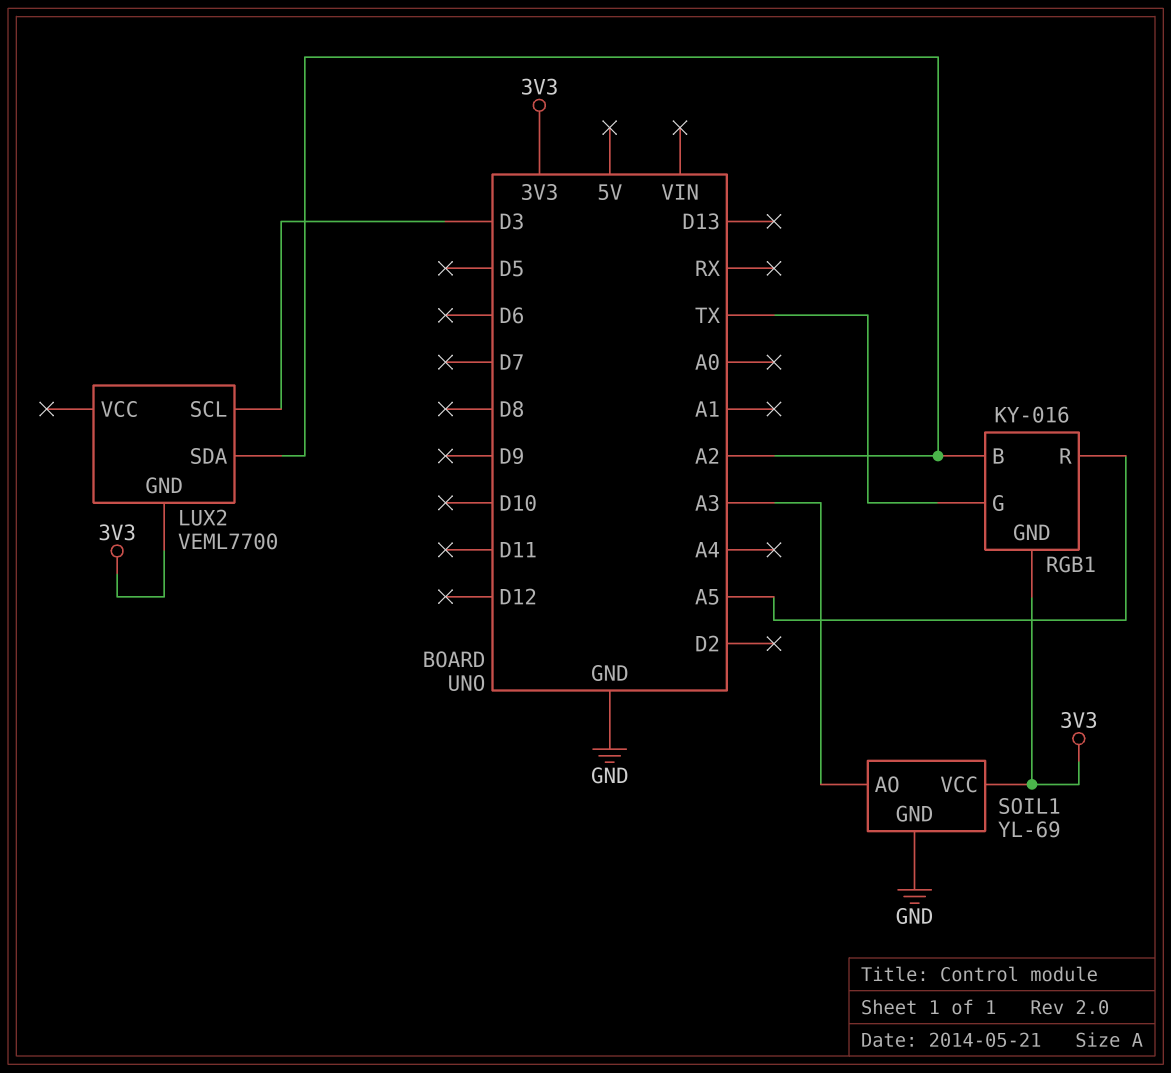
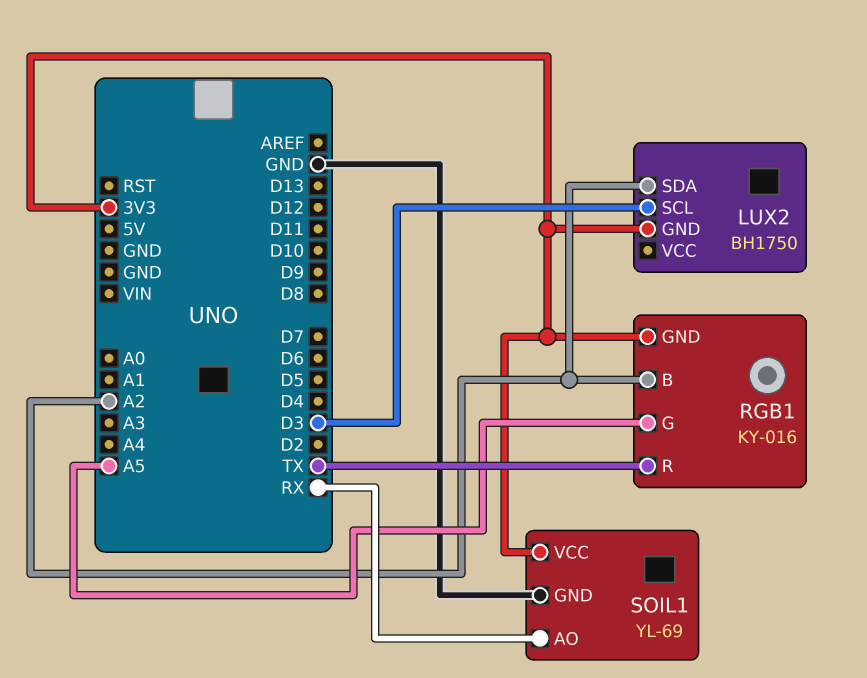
LUX2: VEML7700 -> BH1750
RGB1 pin G: TX -> A5
RGB1 pin R: A5 -> TX
SOIL1 pin AO: A3 -> RX

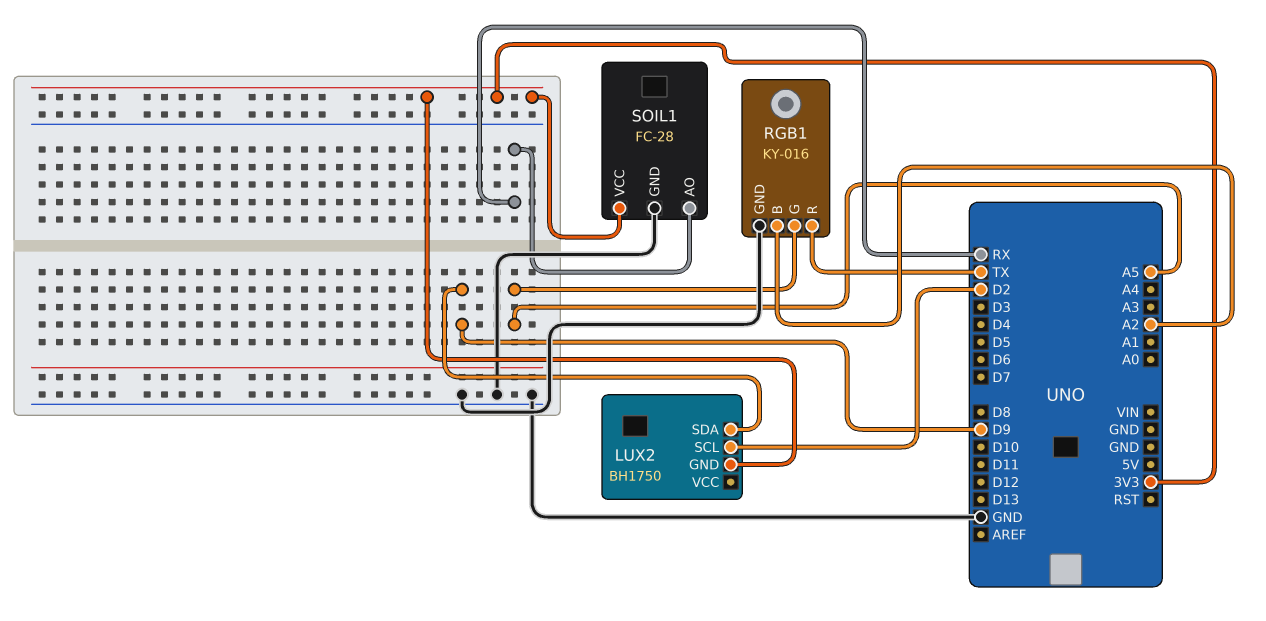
LUX2 pin SCL: D3 -> D2
LUX2 pin SDA: A2 -> D9
RGB1 pin GND: 3V3 -> GND
SOIL1: YL-69 -> FC-28

